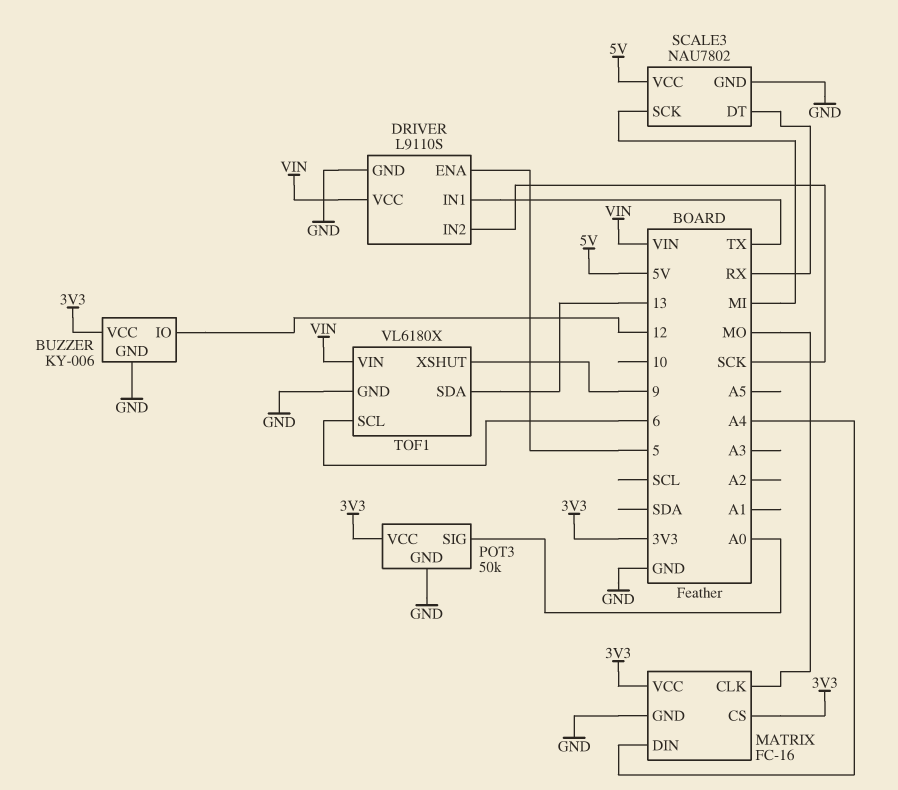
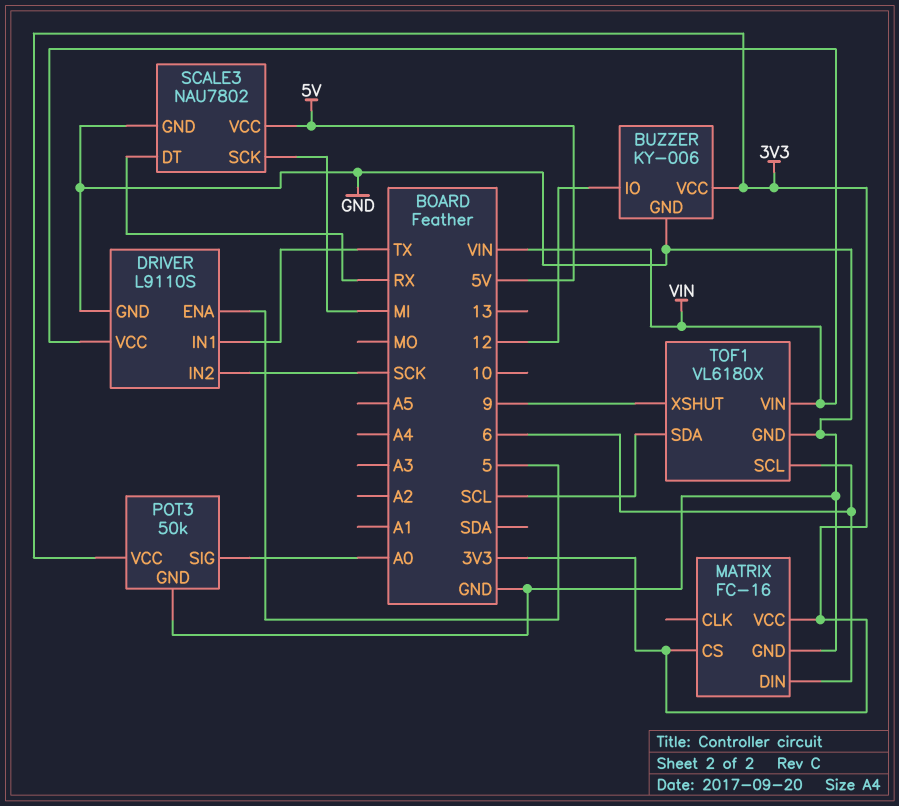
MATRIX pin CLK: MO -> none
MATRIX pin DIN: A4 -> 6
TOF1 pin SDA: 13 -> SCL

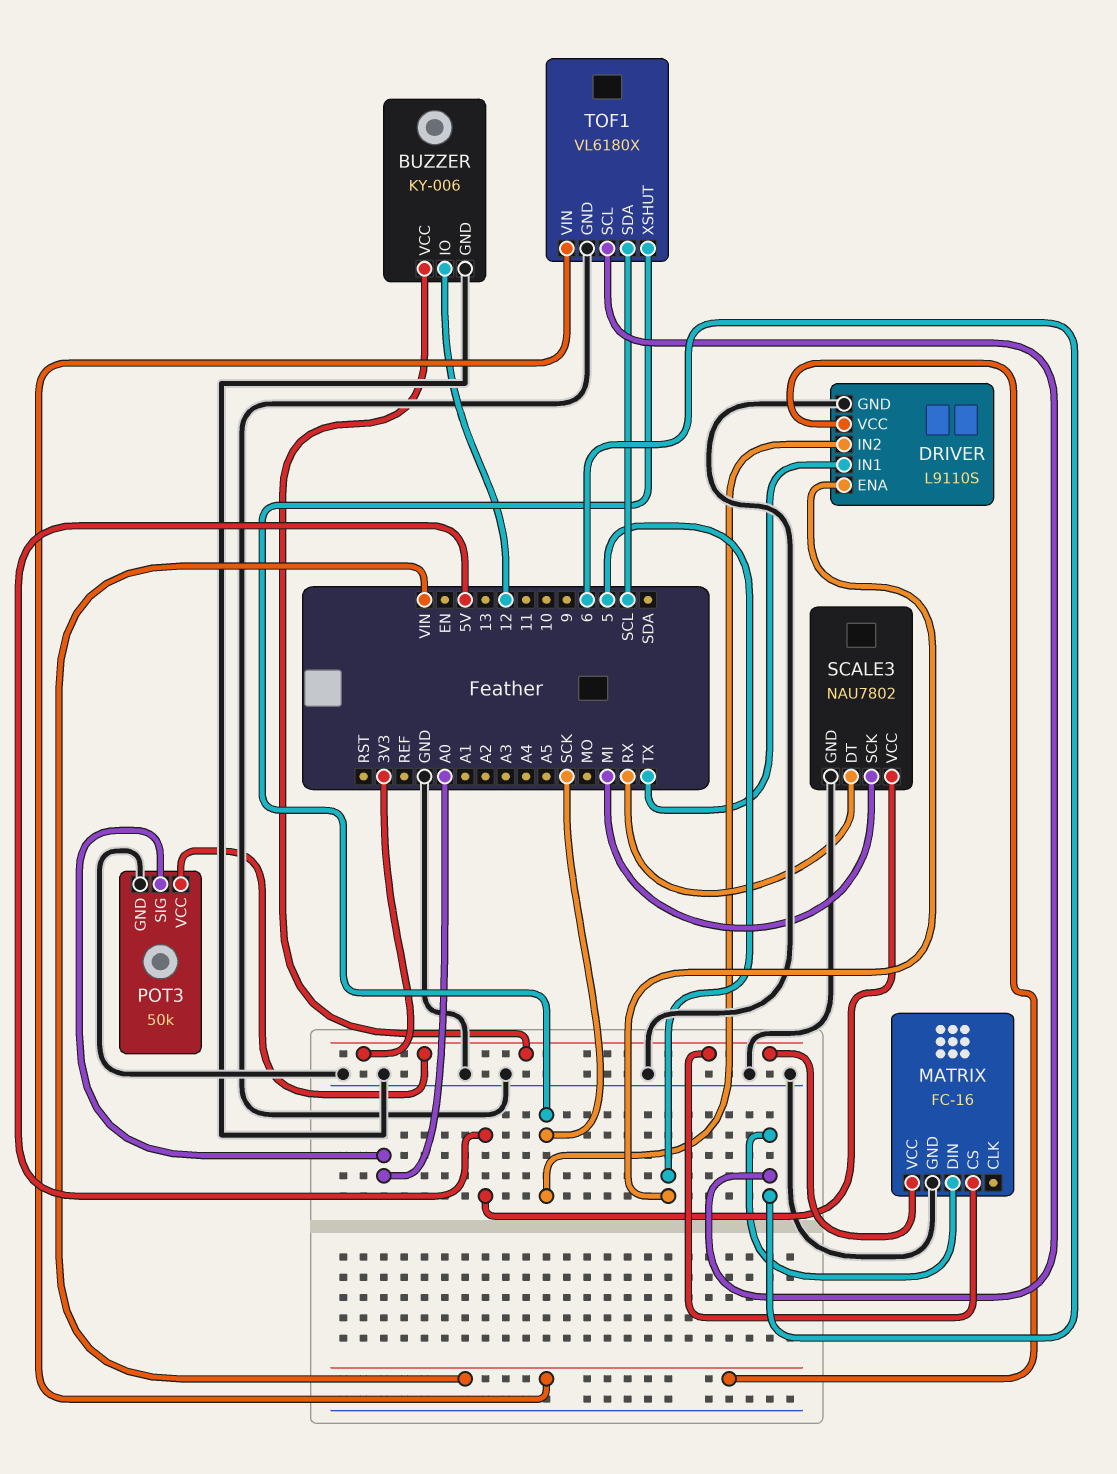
TOF1 pin XSHUT: 9 -> SCK

